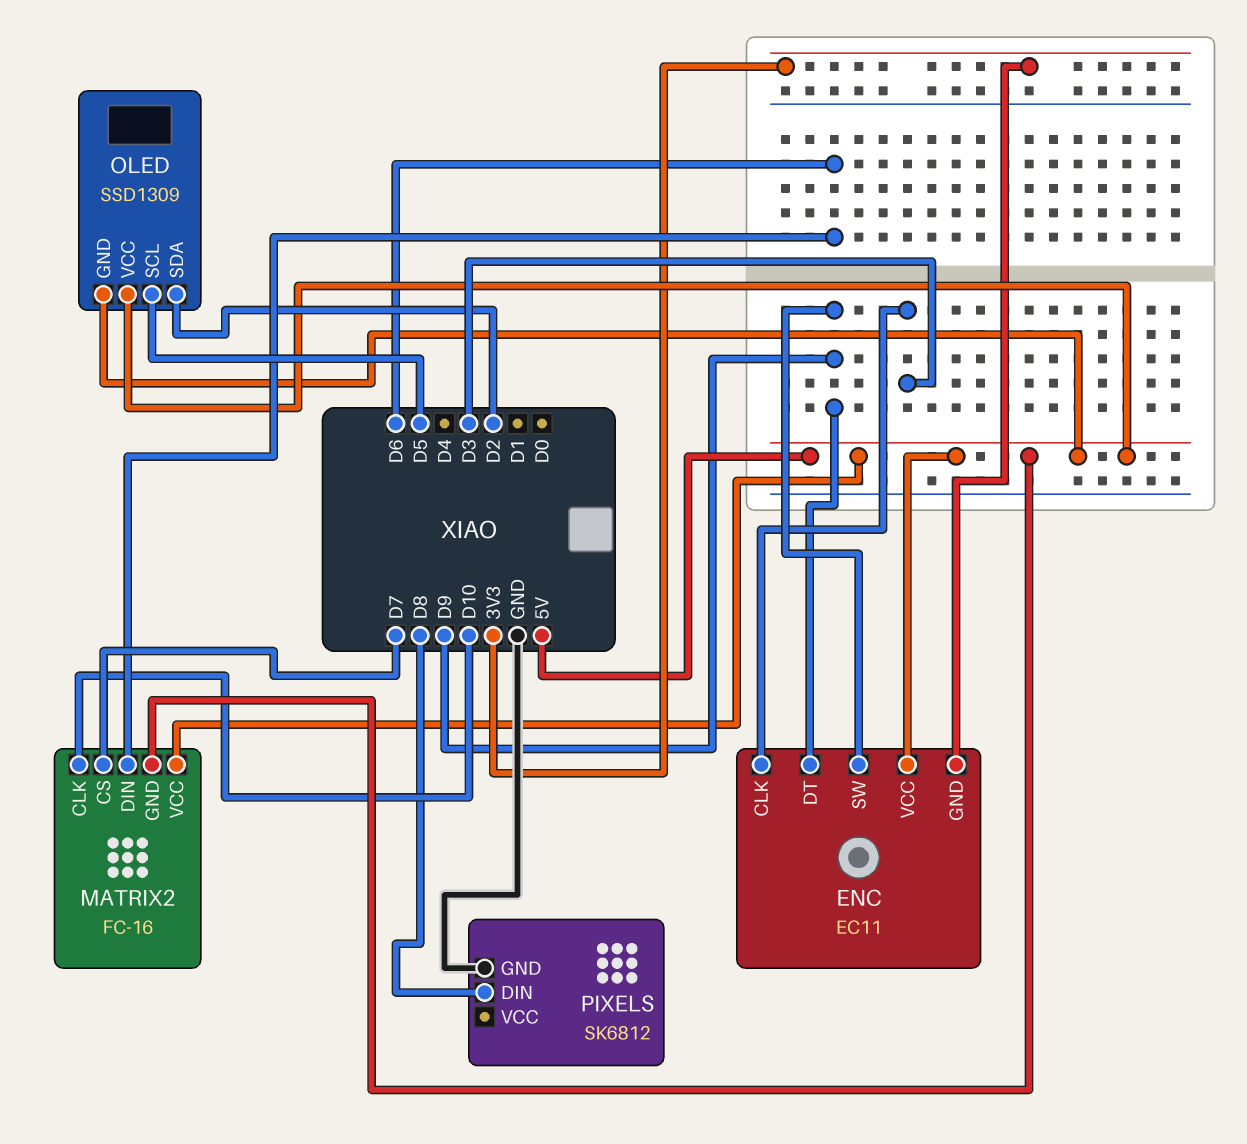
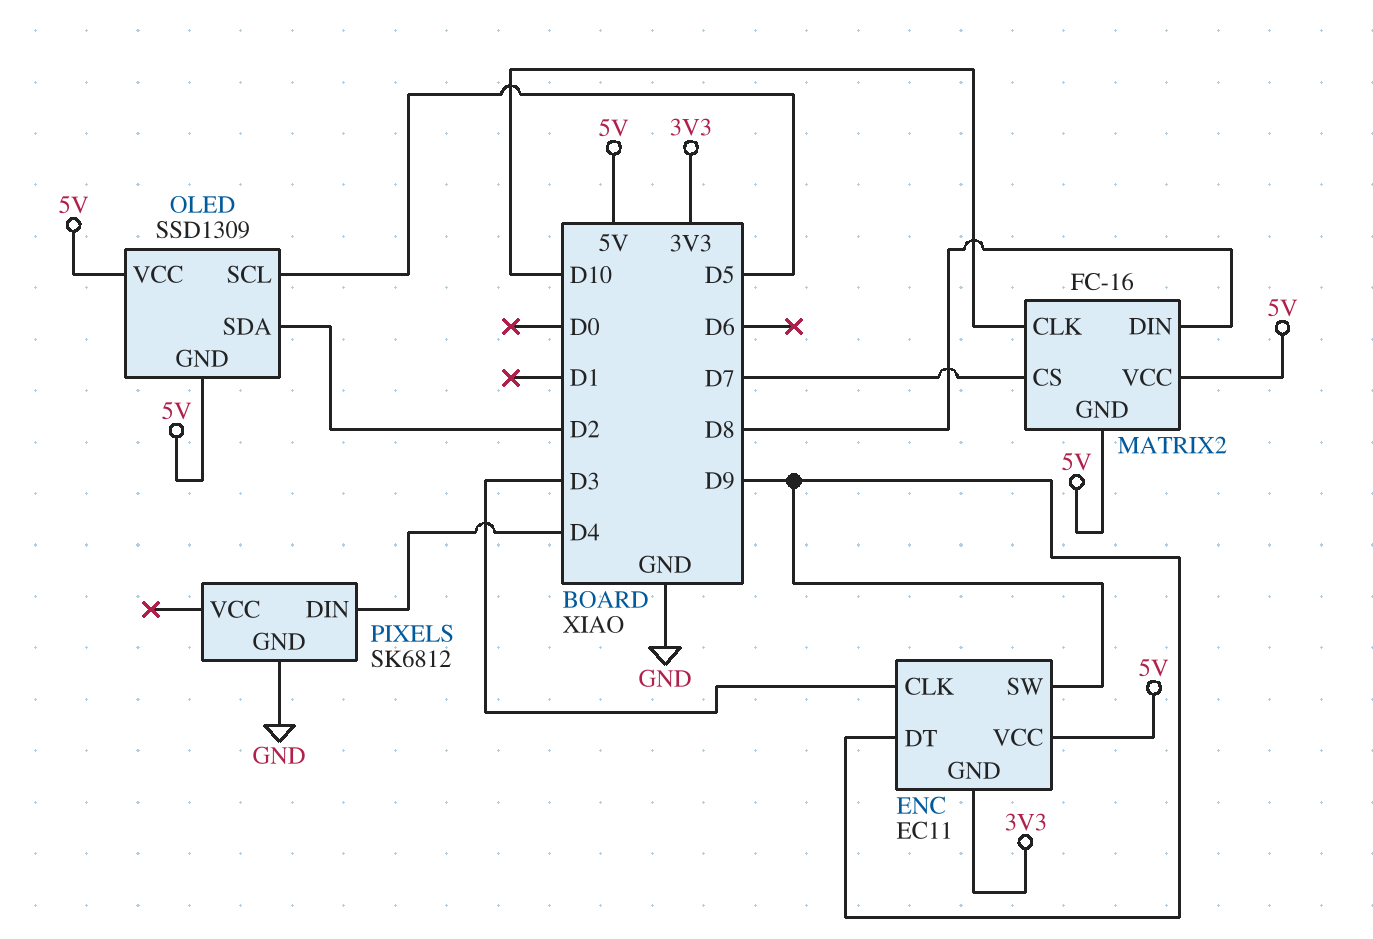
MATRIX2 pin DIN: D6 -> D8
PIXELS pin DIN: D8 -> D4

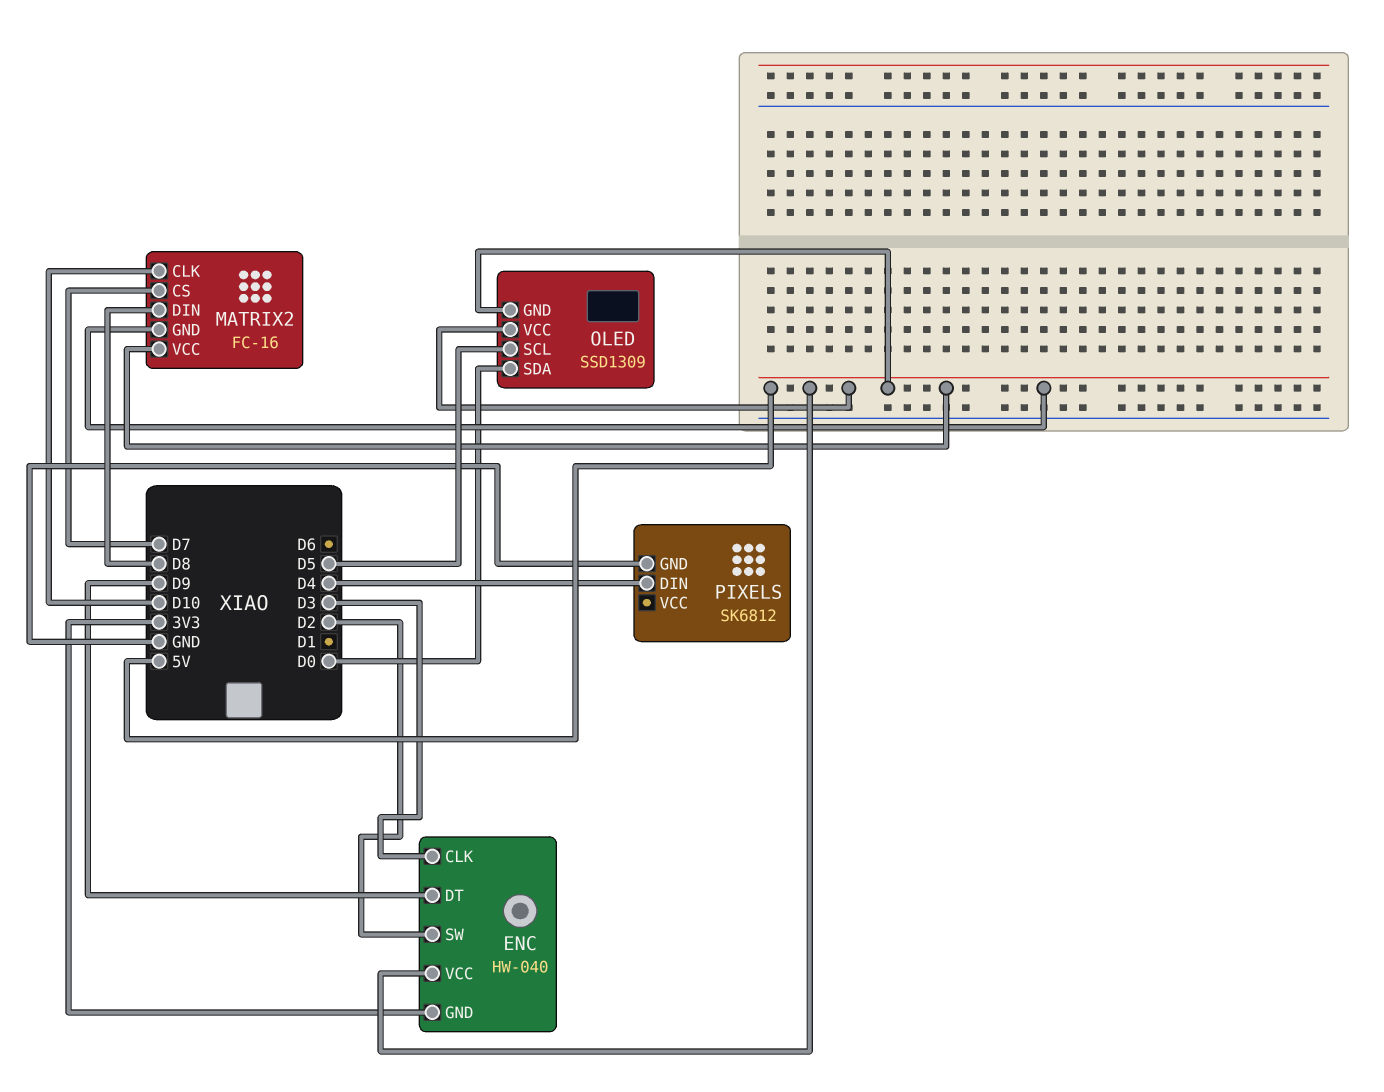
ENC: EC11 -> HW-040
ENC pin SW: D9 -> D2
OLED pin SDA: D2 -> D0

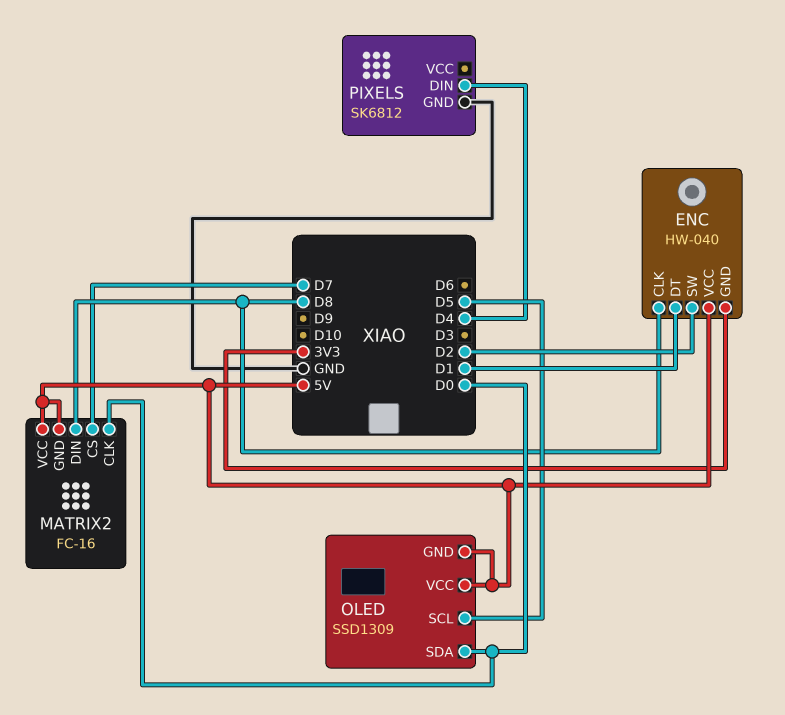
ENC pin CLK: D3 -> D8
ENC pin DT: D9 -> D1
MATRIX2 pin CLK: D10 -> D0

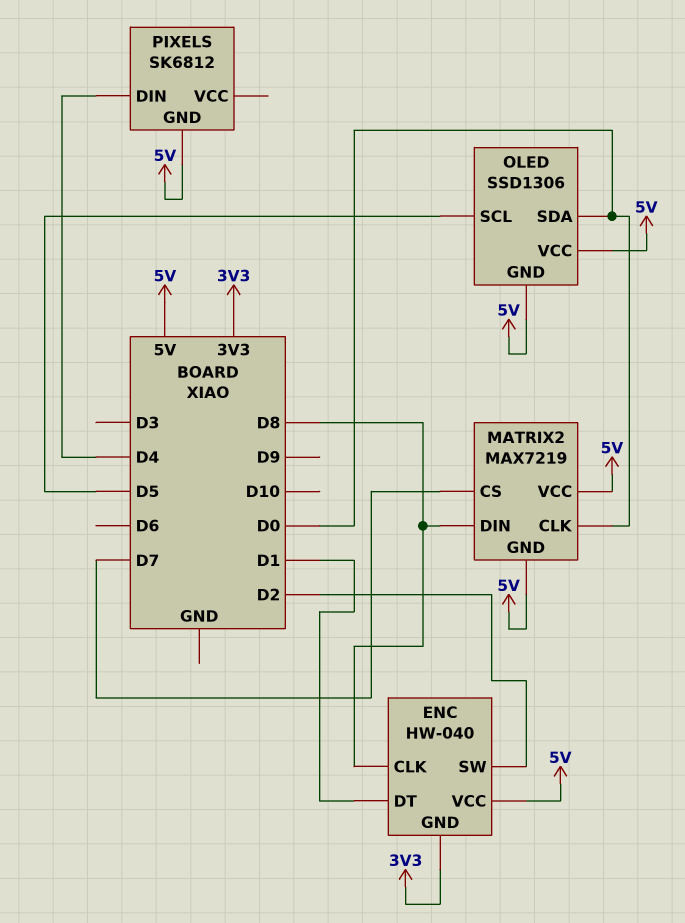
MATRIX2: FC-16 -> MAX7219
OLED: SSD1309 -> SSD1306
PIXELS pin GND: GND -> 5V

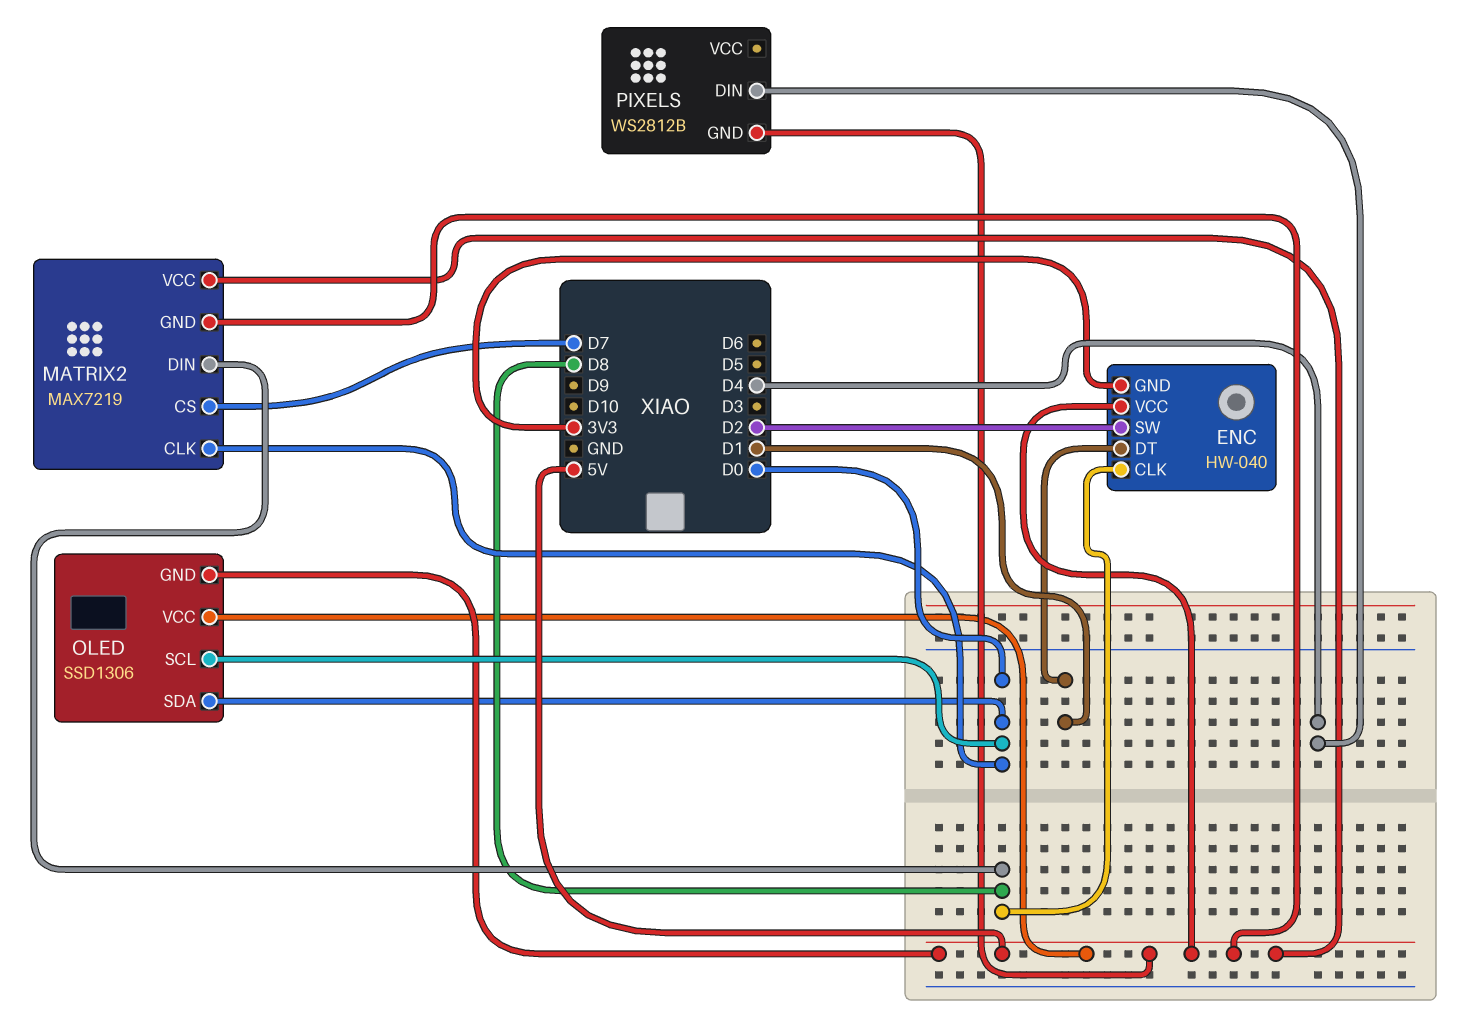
OLED pin SCL: D5 -> D0
PIXELS: SK6812 -> WS2812B

